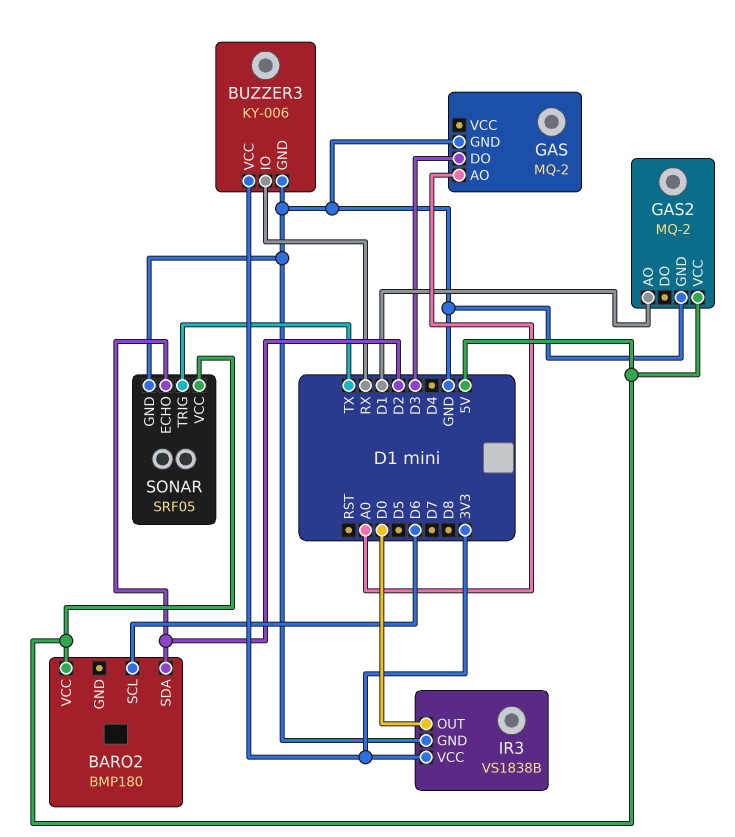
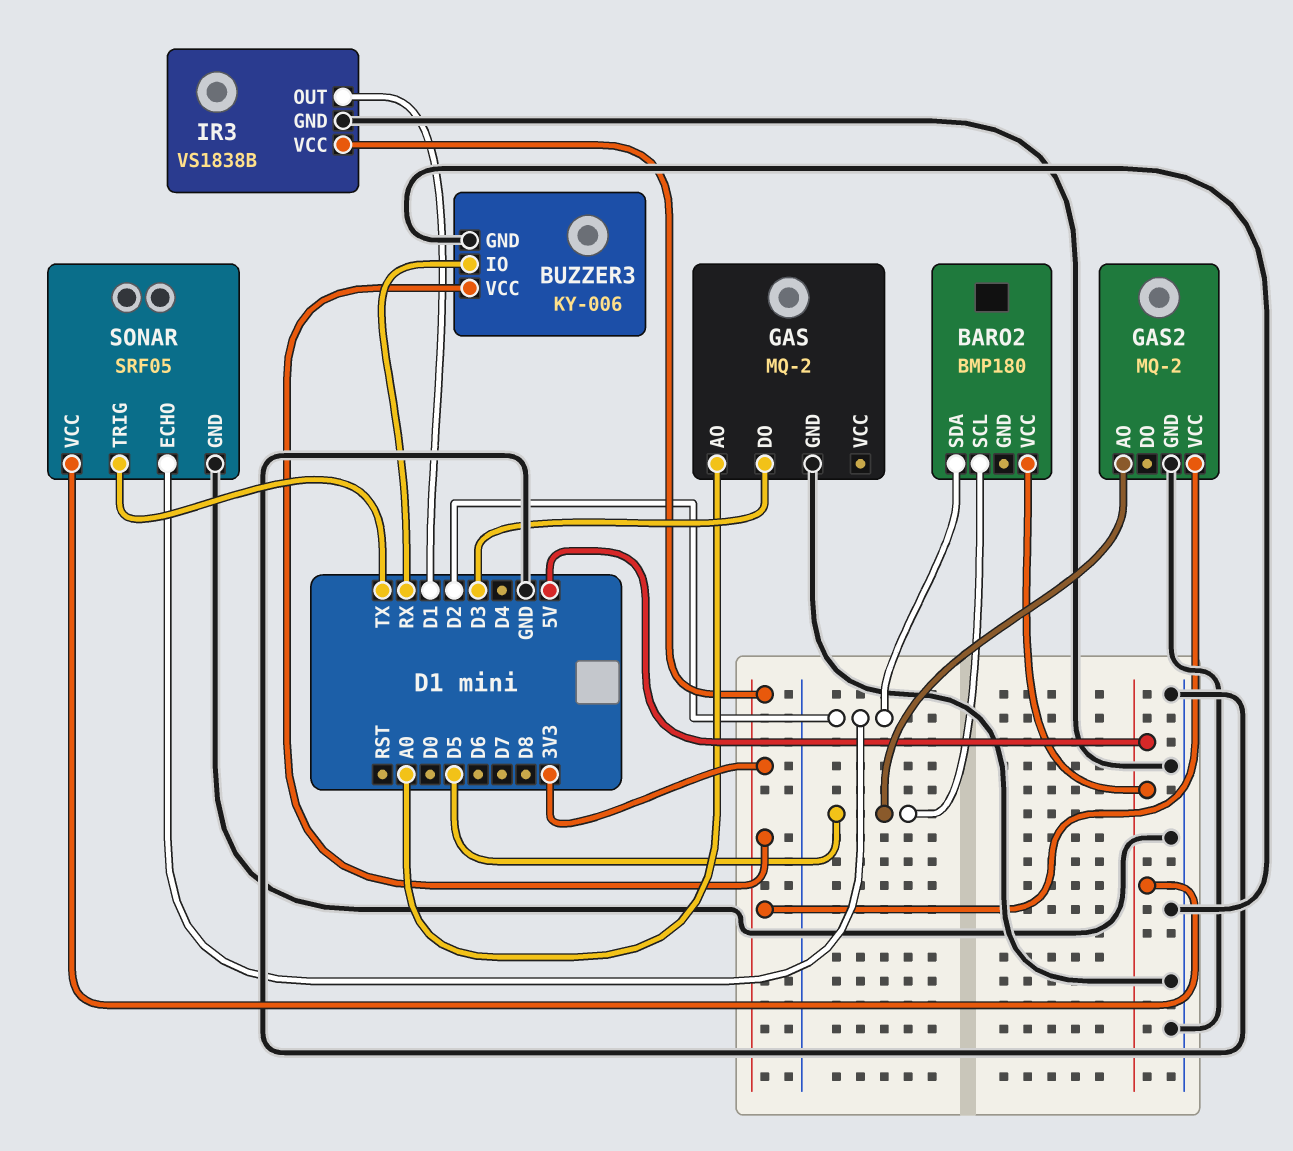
BARO2 pin SCL: D6 -> D5
GAS2 pin AO: D1 -> D5
GAS2 pin VCC: 5V -> 3V3
IR3 pin OUT: D0 -> D1

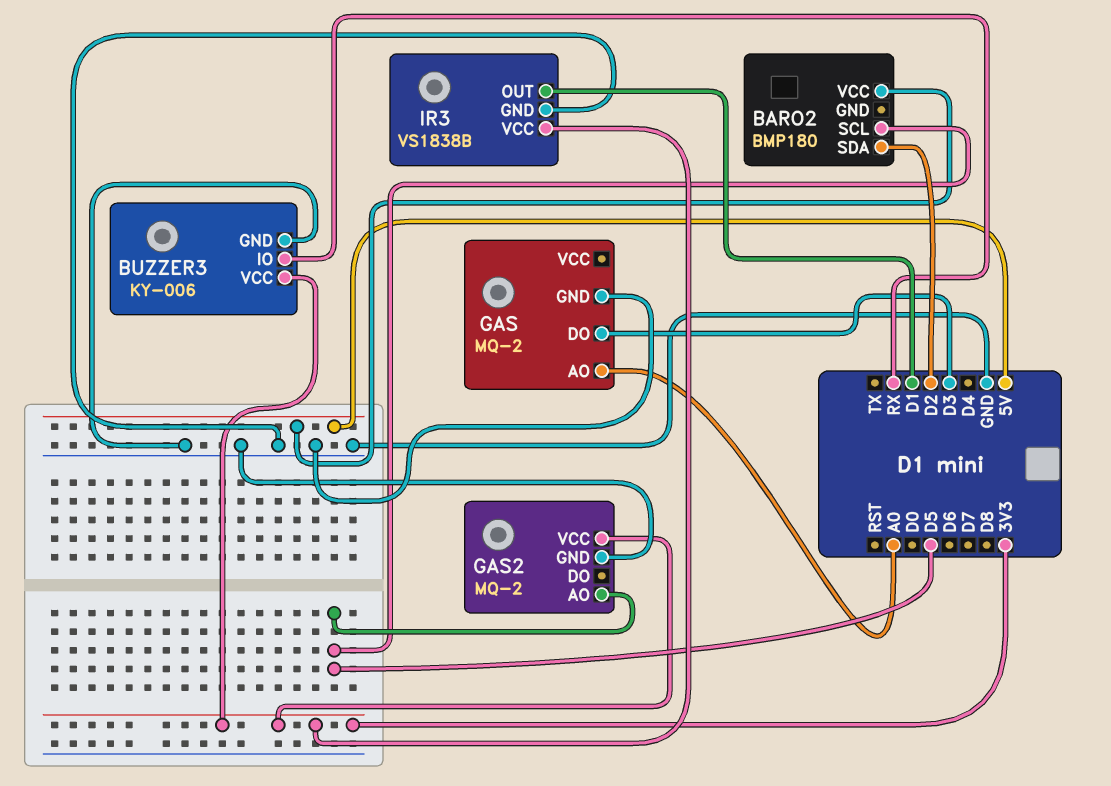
SONAR: SRF05 -> none
SONAR pin ECHO: D2 -> none
SONAR pin GND: GND -> none
SONAR pin TRIG: TX -> none
SONAR pin VCC: 5V -> none

